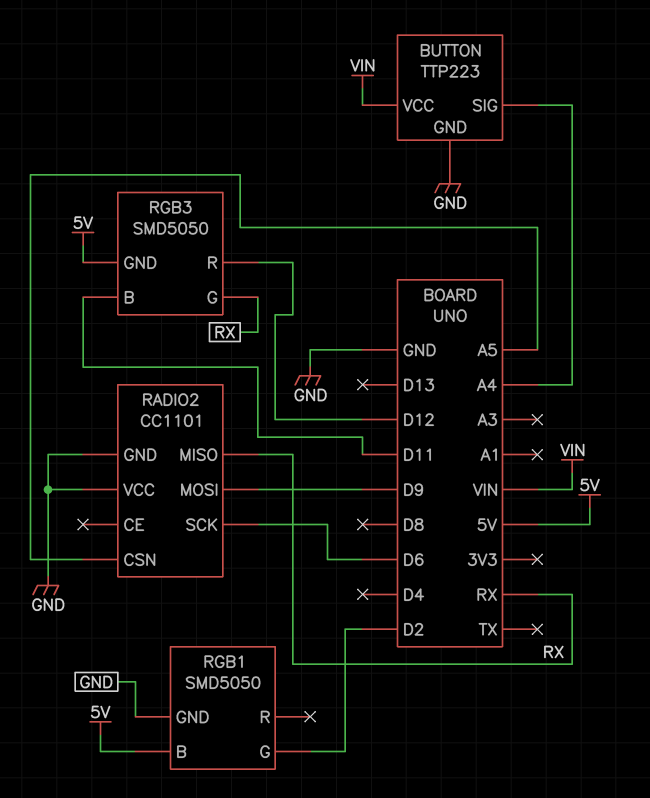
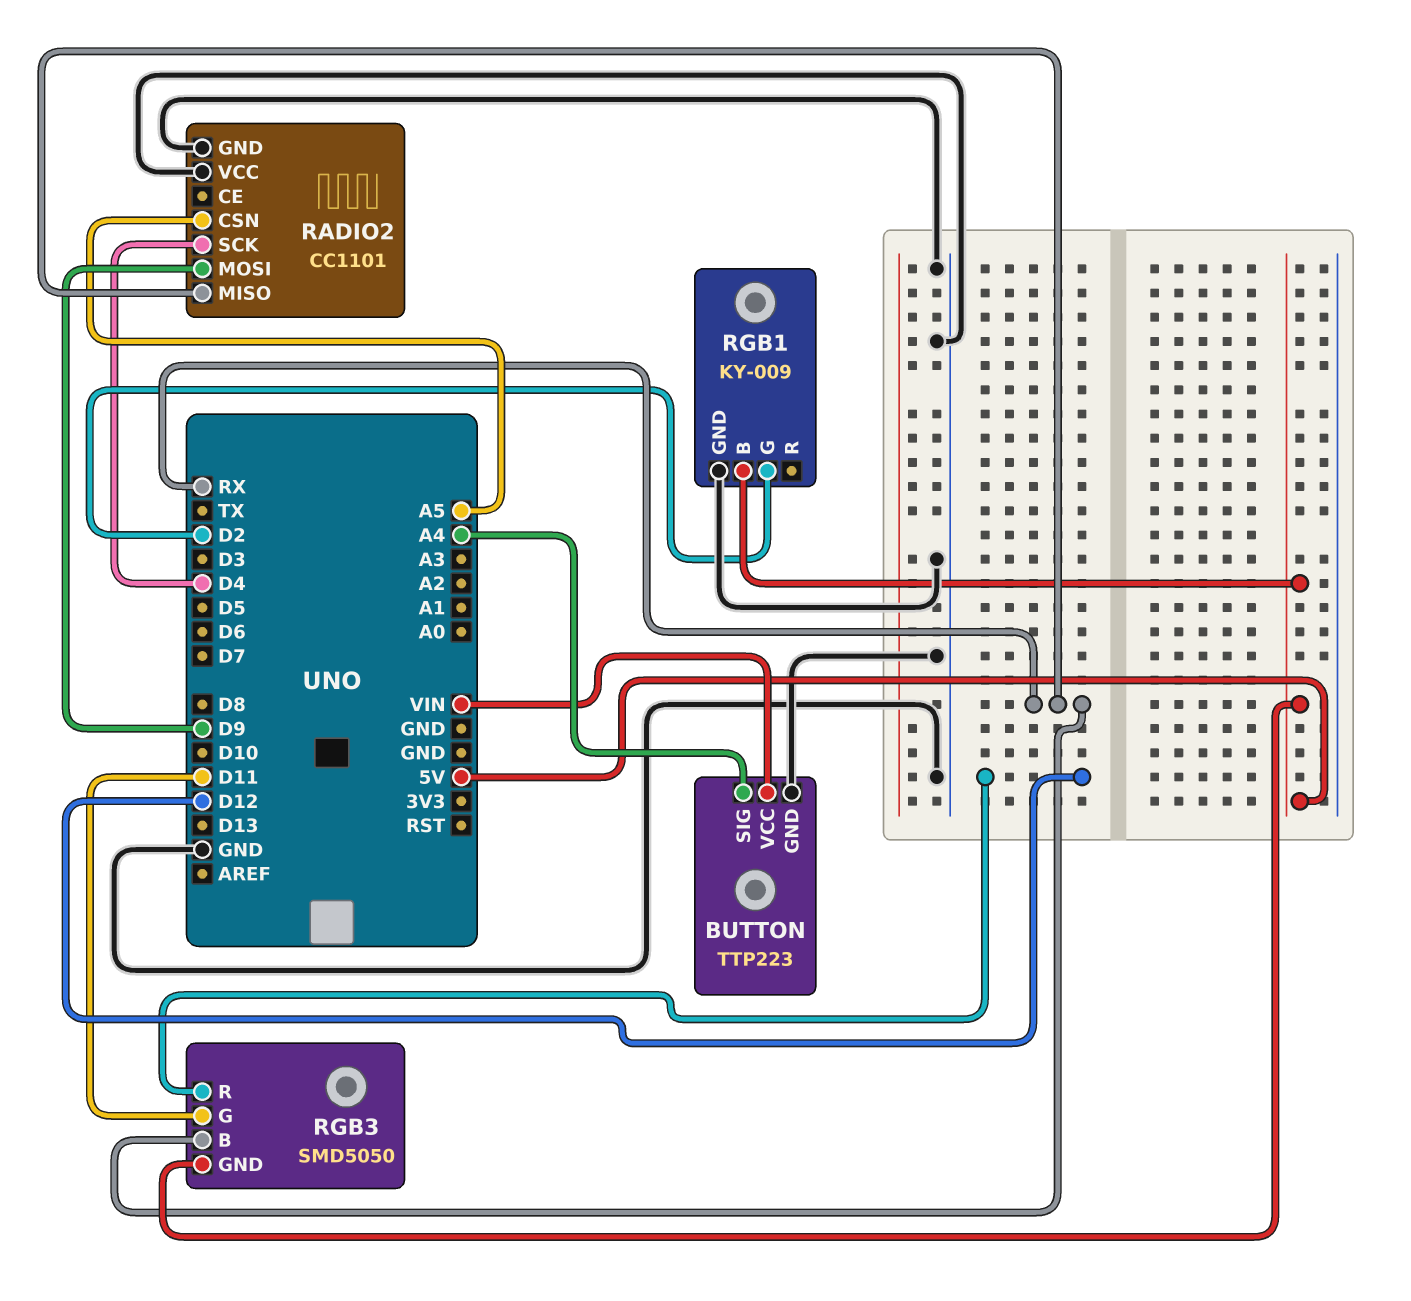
RADIO2 pin SCK: D6 -> D4
RGB1: SMD5050 -> KY-009
RGB3 pin B: D11 -> RX
RGB3 pin G: RX -> D11

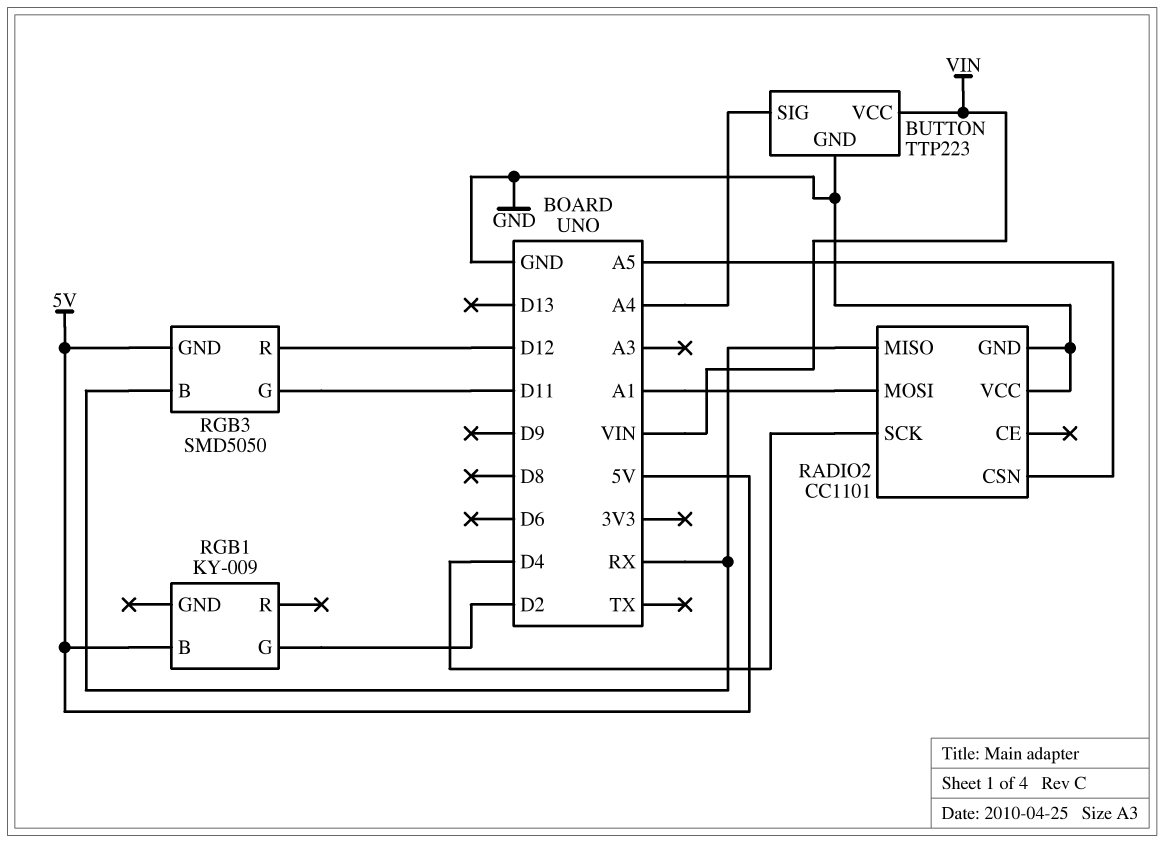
RADIO2 pin MOSI: D9 -> A1
RGB1 pin GND: GND -> none

